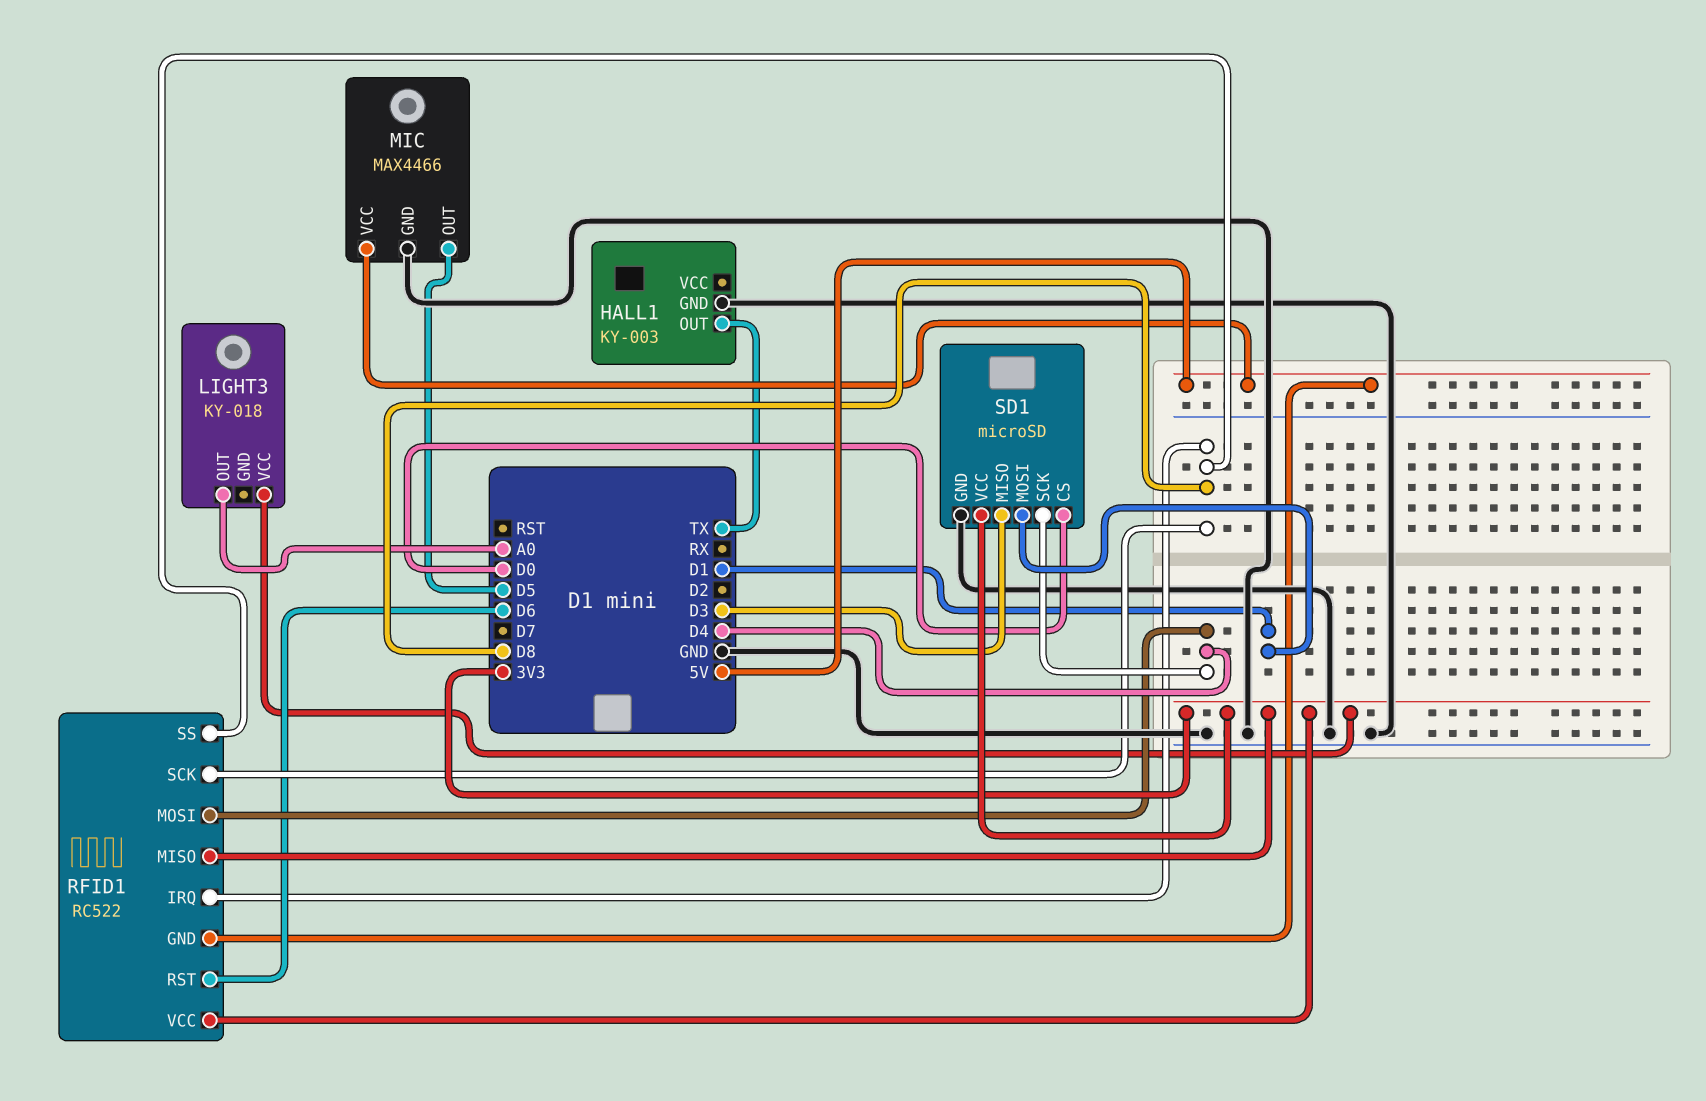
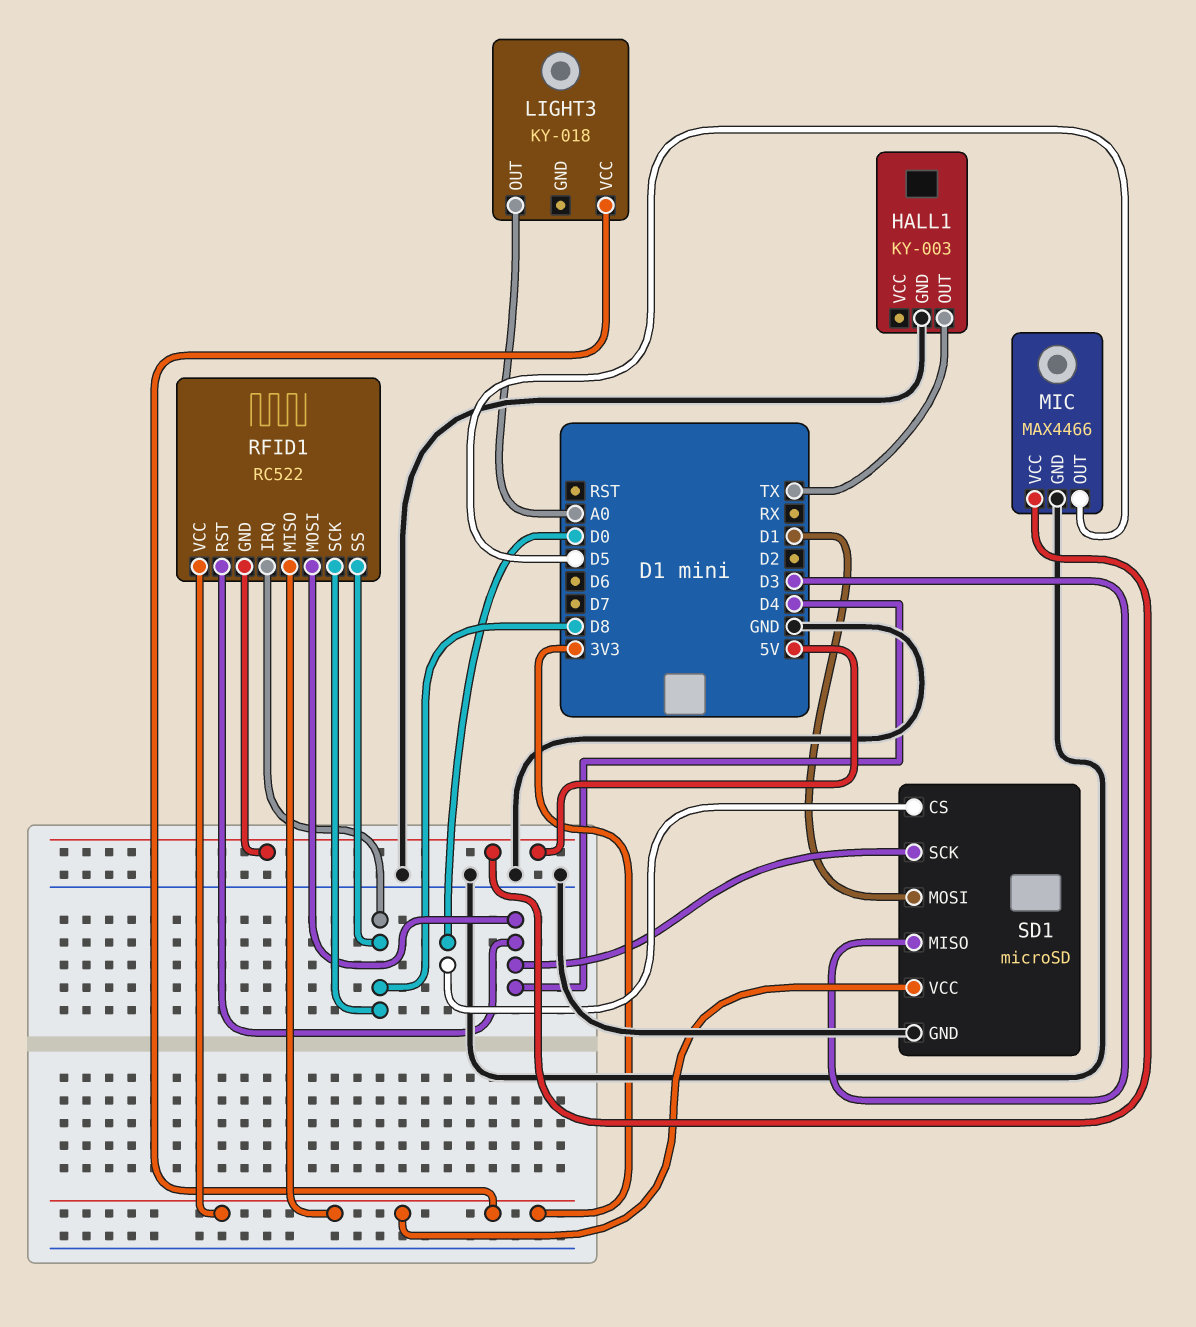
RFID1 pin RST: D6 -> D4

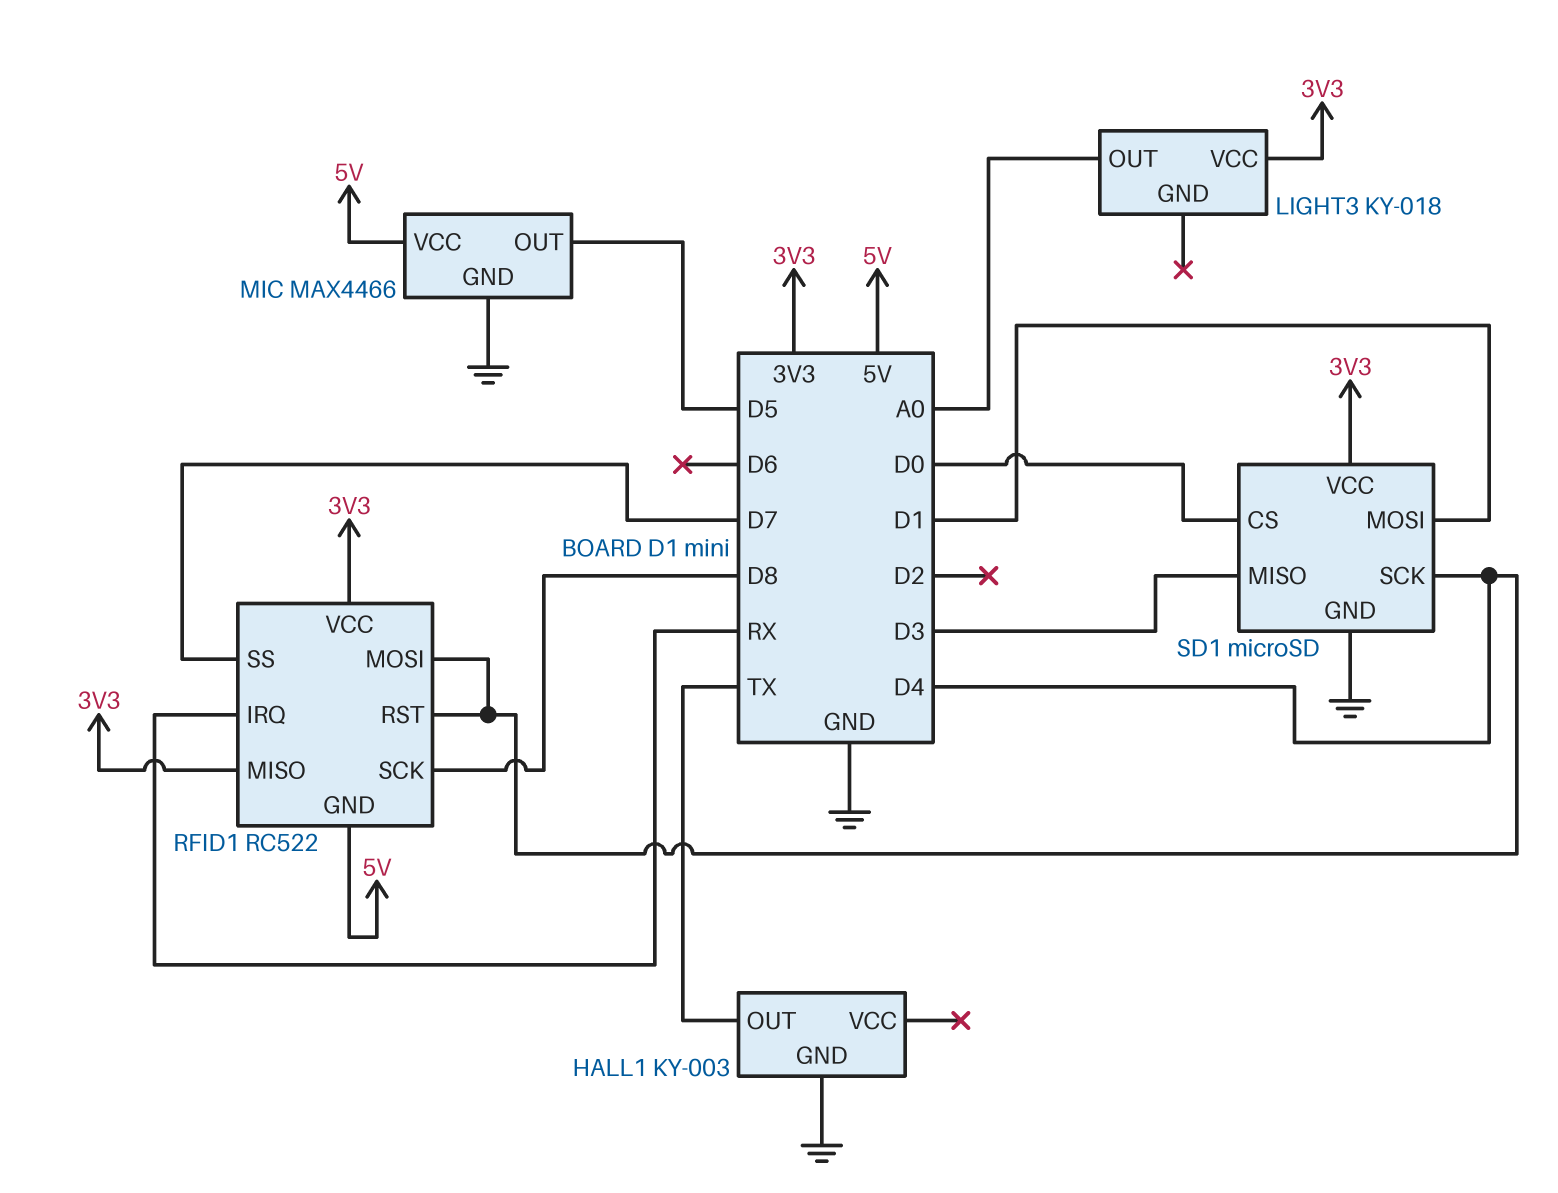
RFID1 pin IRQ: D8 -> RX
RFID1 pin SS: D8 -> D7

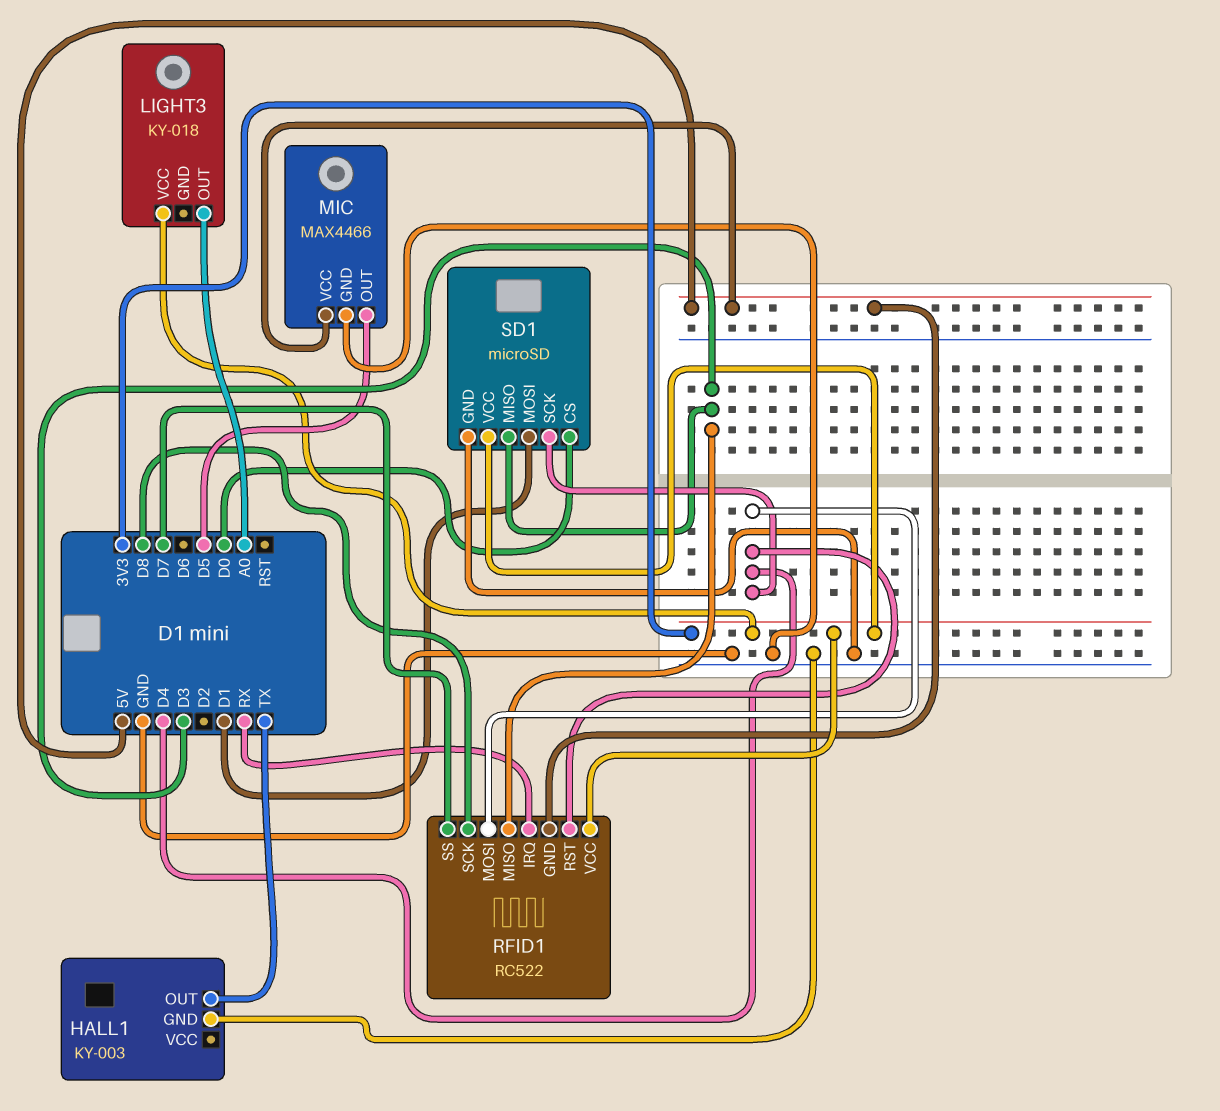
RFID1 pin MISO: 3V3 -> D3

